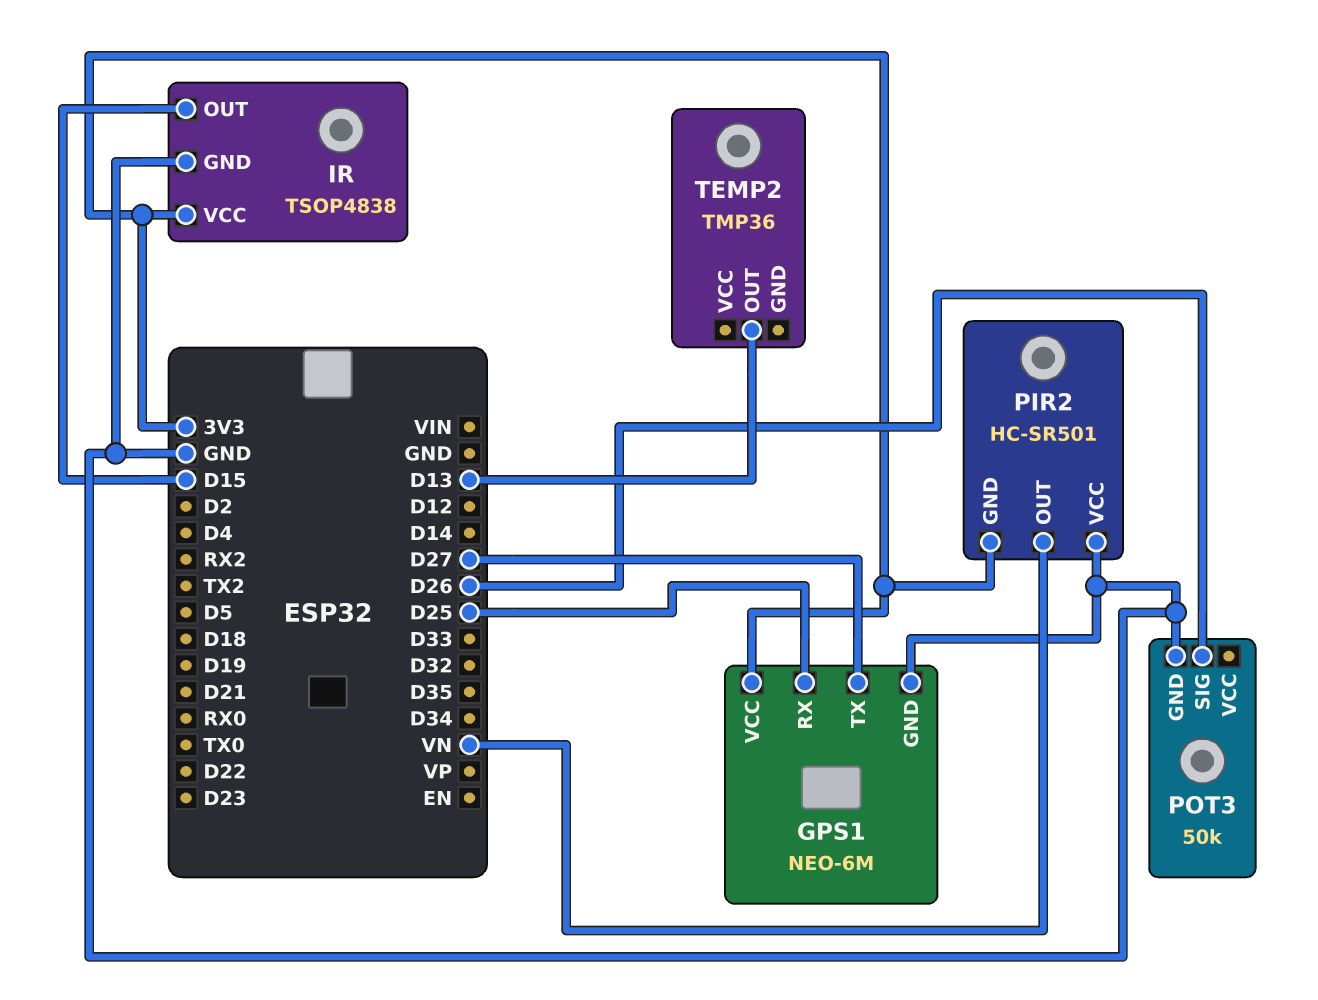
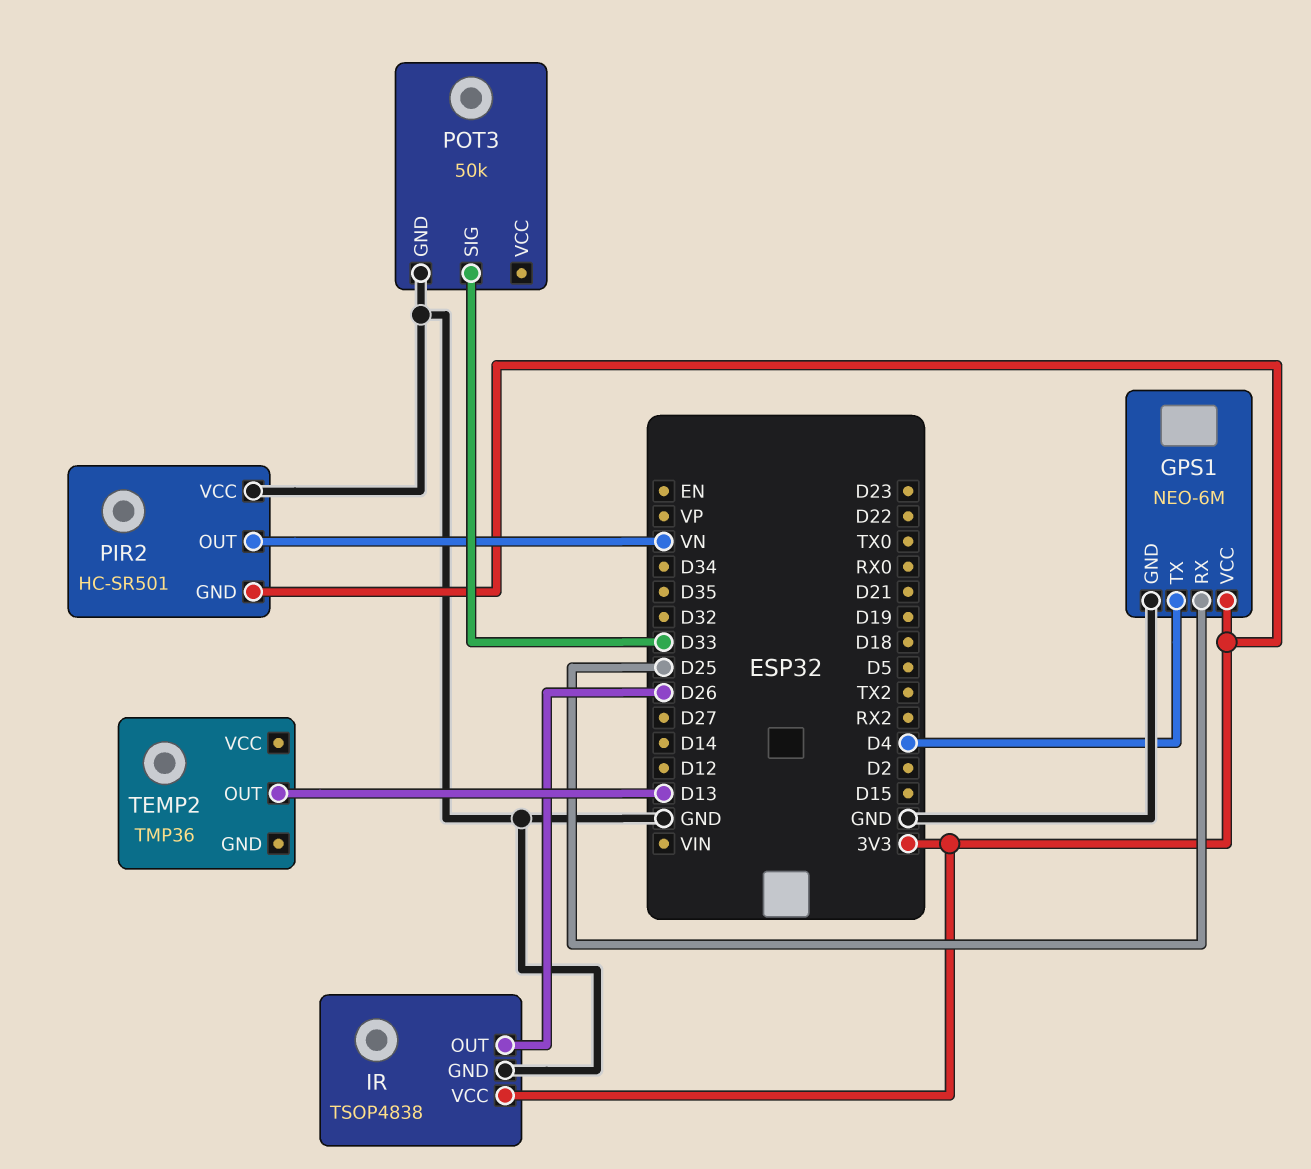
GPS1 pin TX: D27 -> D4
IR pin OUT: D15 -> D26
POT3 pin SIG: D26 -> D33

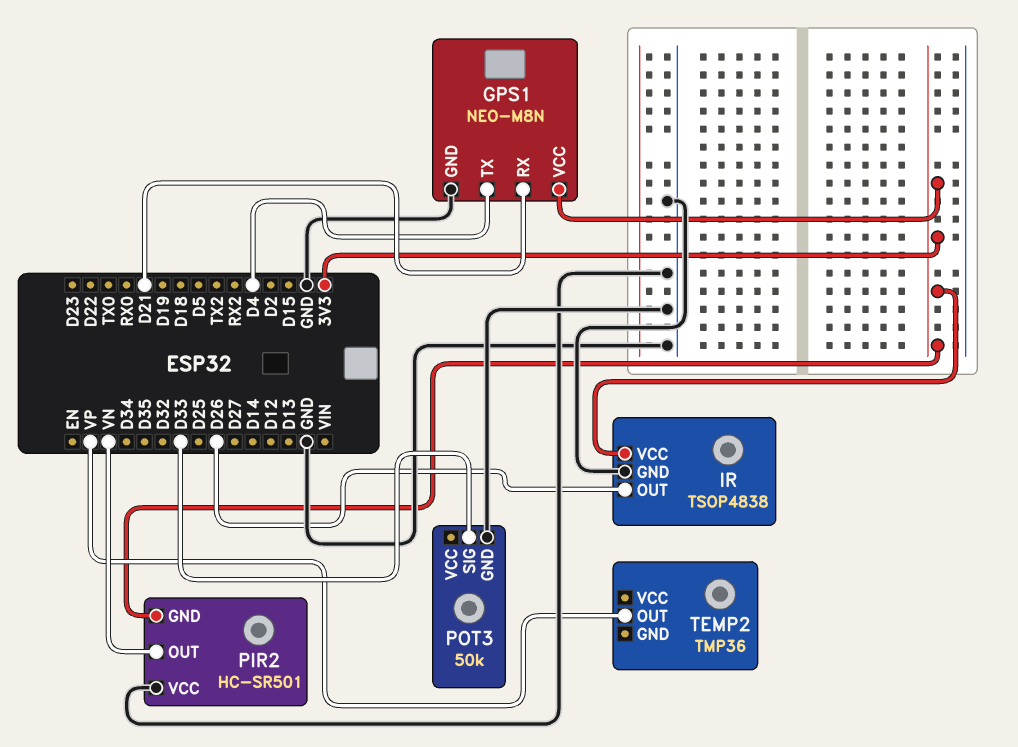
GPS1: NEO-6M -> NEO-M8N
GPS1 pin RX: D25 -> D21
TEMP2 pin OUT: D13 -> VP

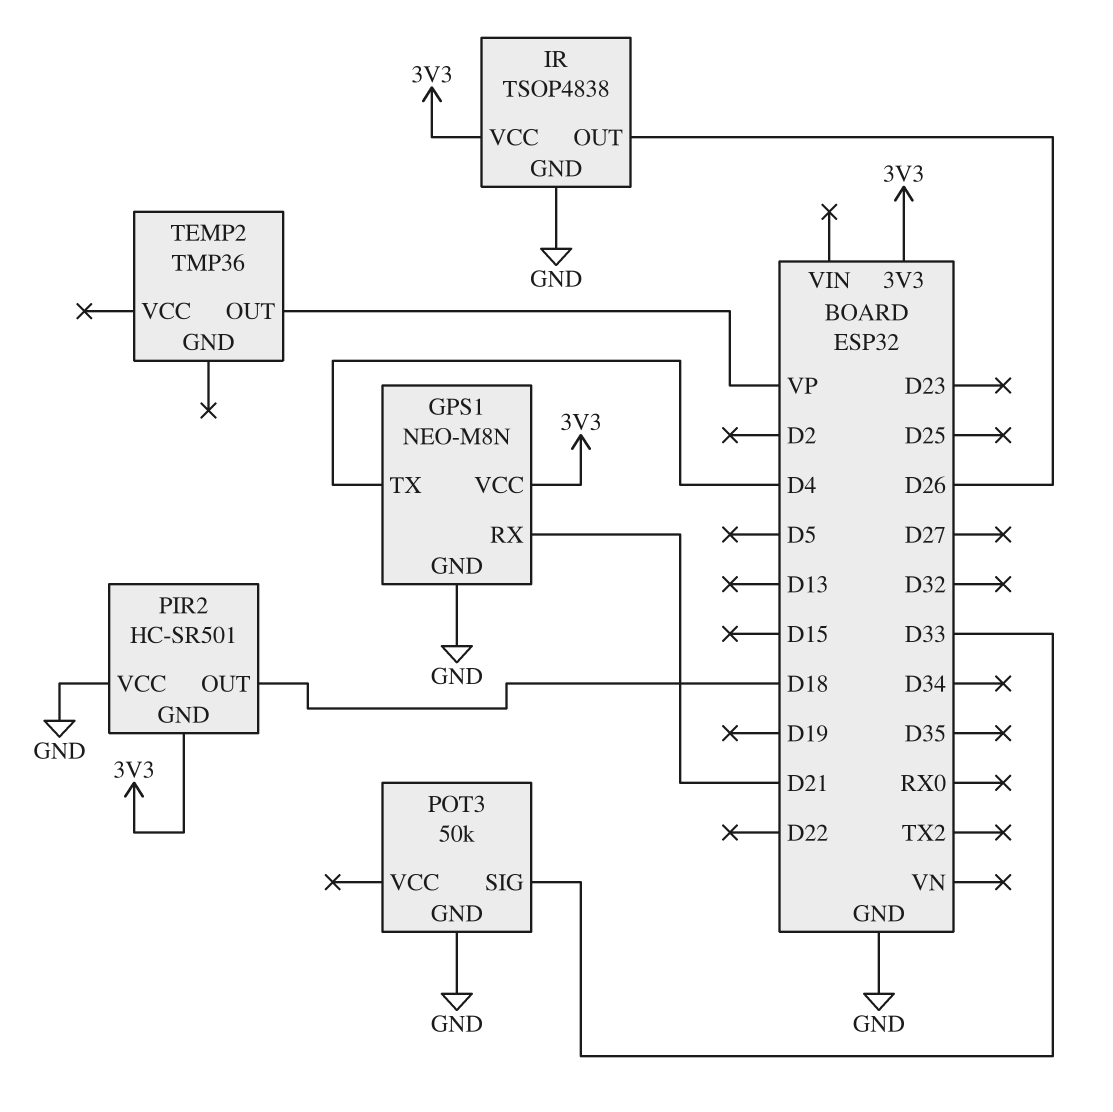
PIR2 pin OUT: VN -> D18

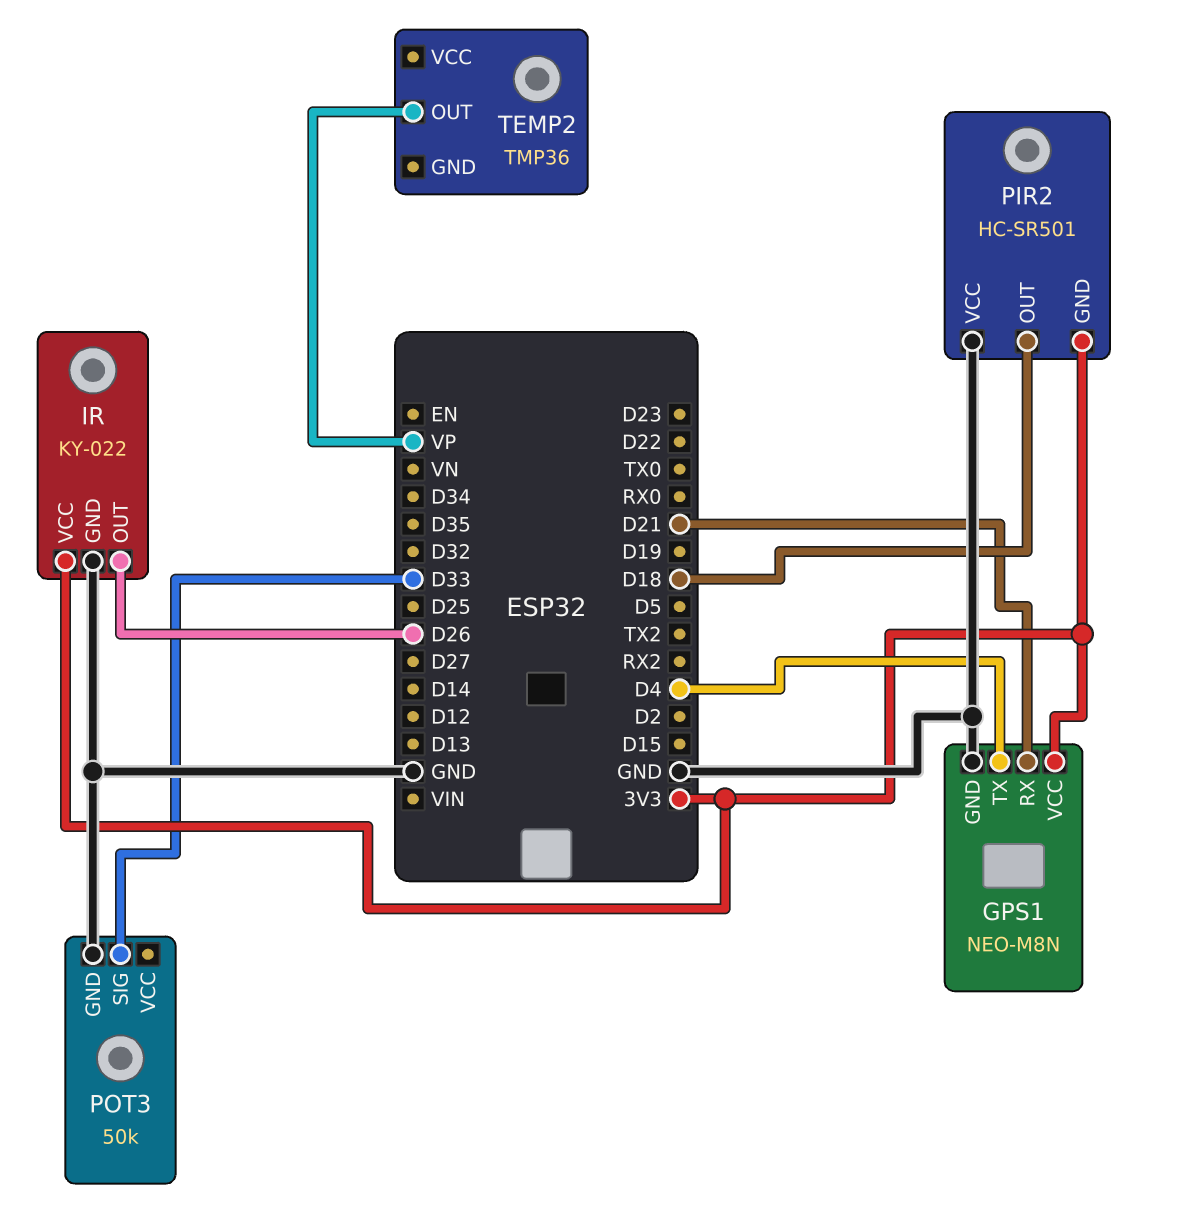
IR: TSOP4838 -> KY-022

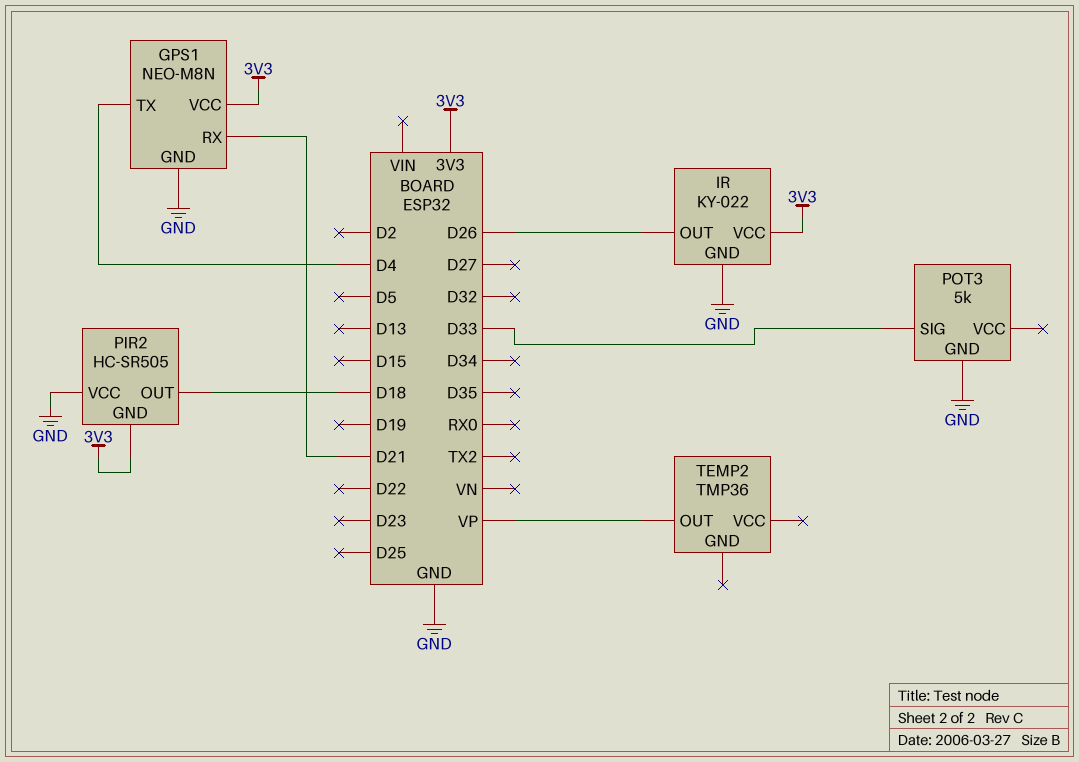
PIR2: HC-SR501 -> HC-SR505
POT3: 50k -> 5k

